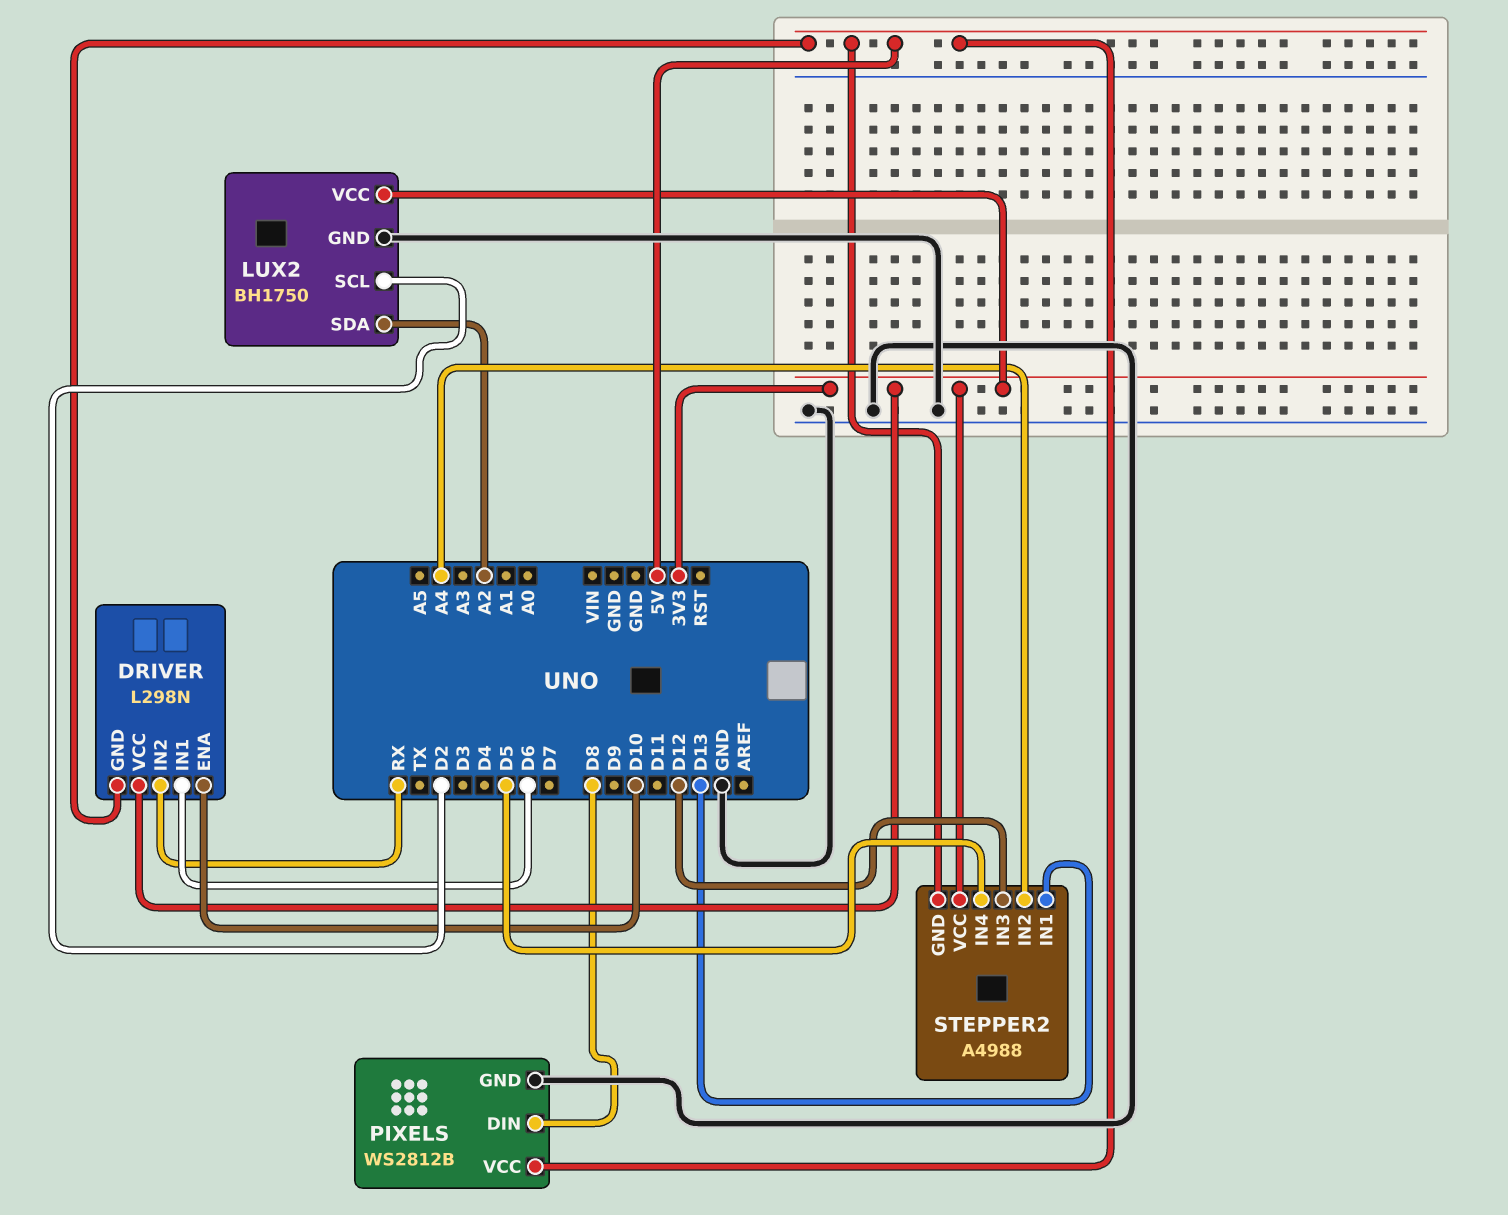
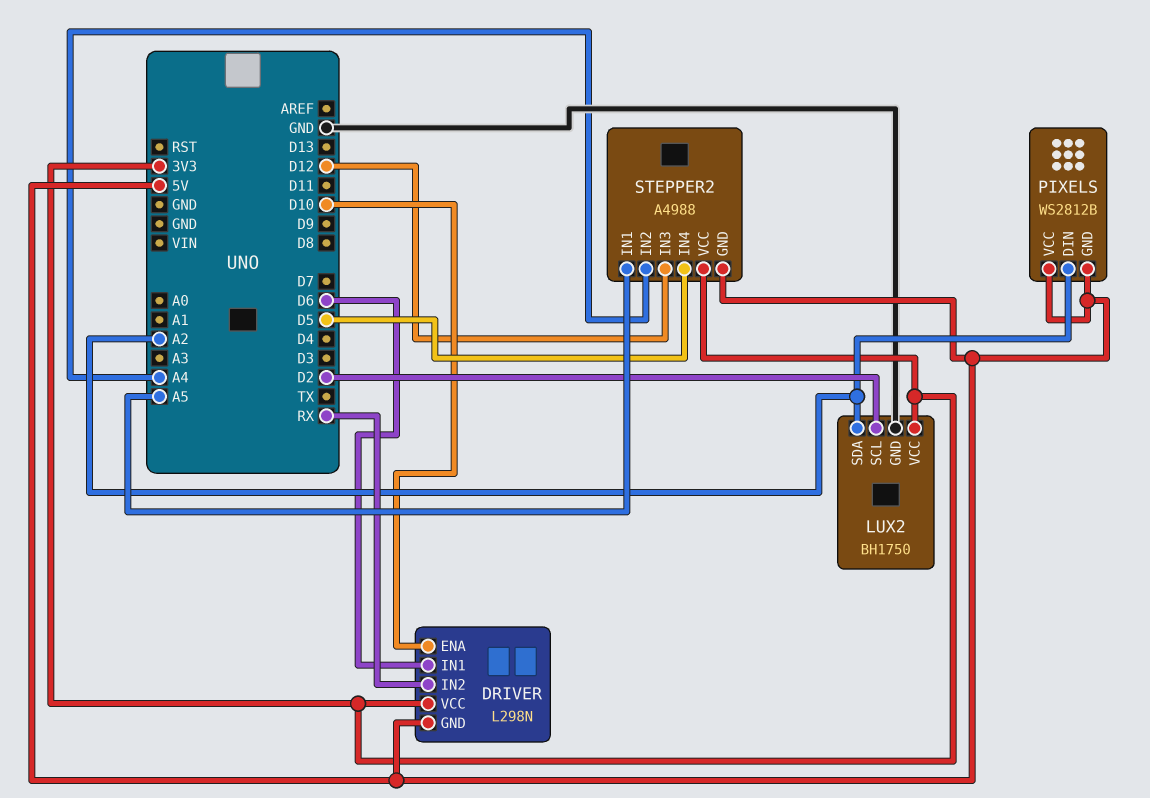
PIXELS pin DIN: D8 -> A2
PIXELS pin GND: GND -> 5V
STEPPER2 pin IN1: D13 -> A5

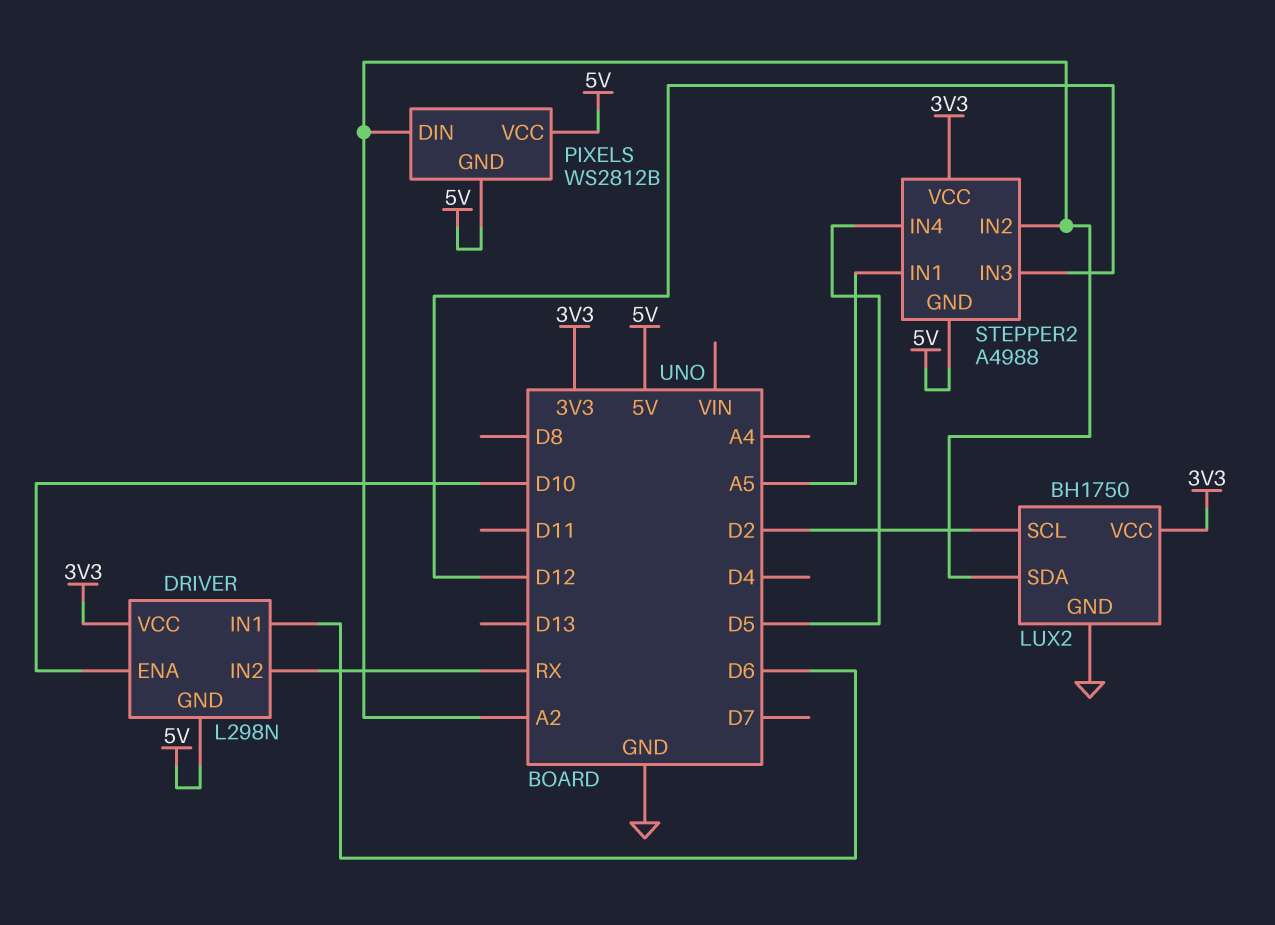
STEPPER2 pin IN2: A4 -> A2

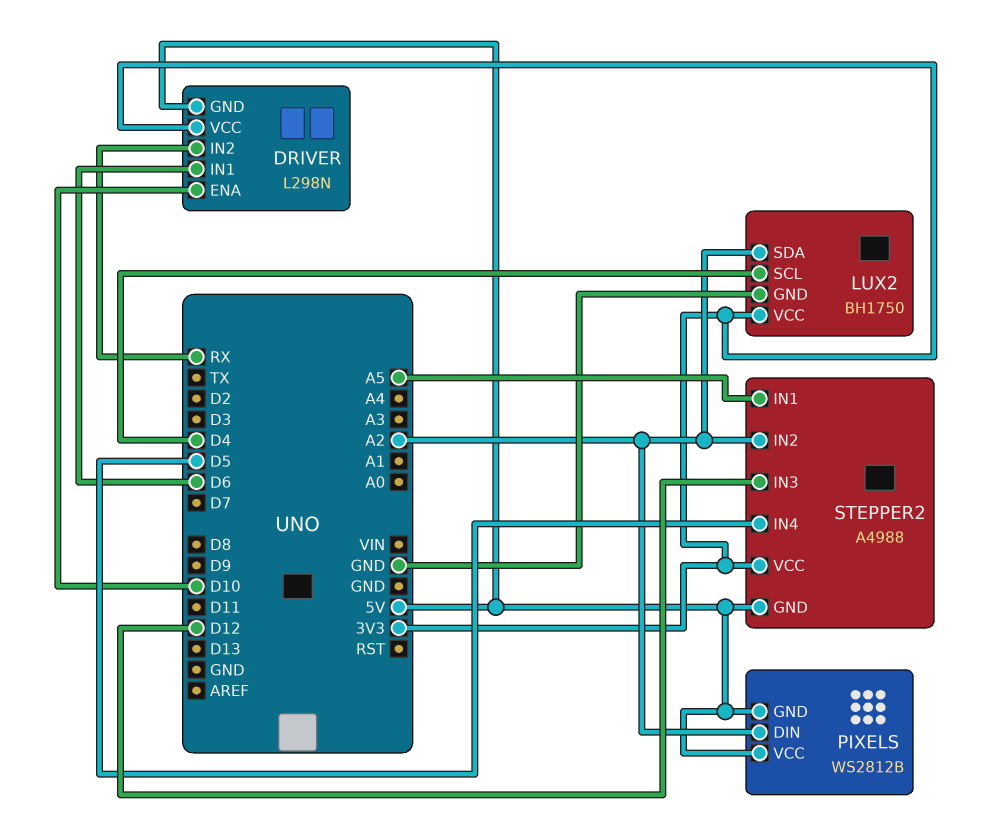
LUX2 pin SCL: D2 -> D4

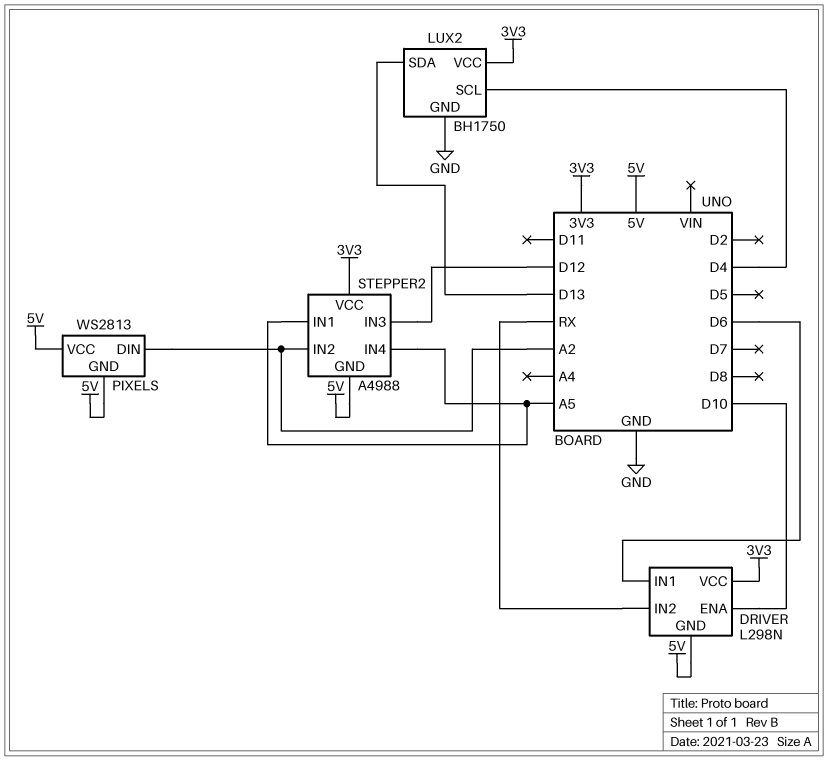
LUX2 pin SDA: A2 -> D13
PIXELS: WS2812B -> WS2813
STEPPER2 pin IN4: D5 -> A5

